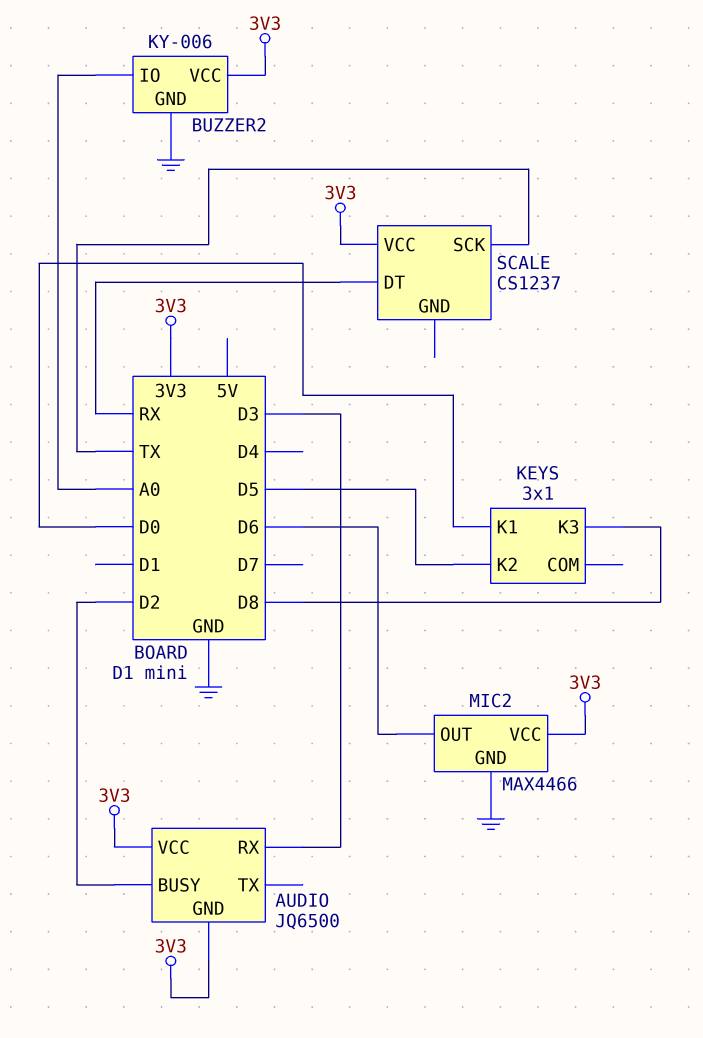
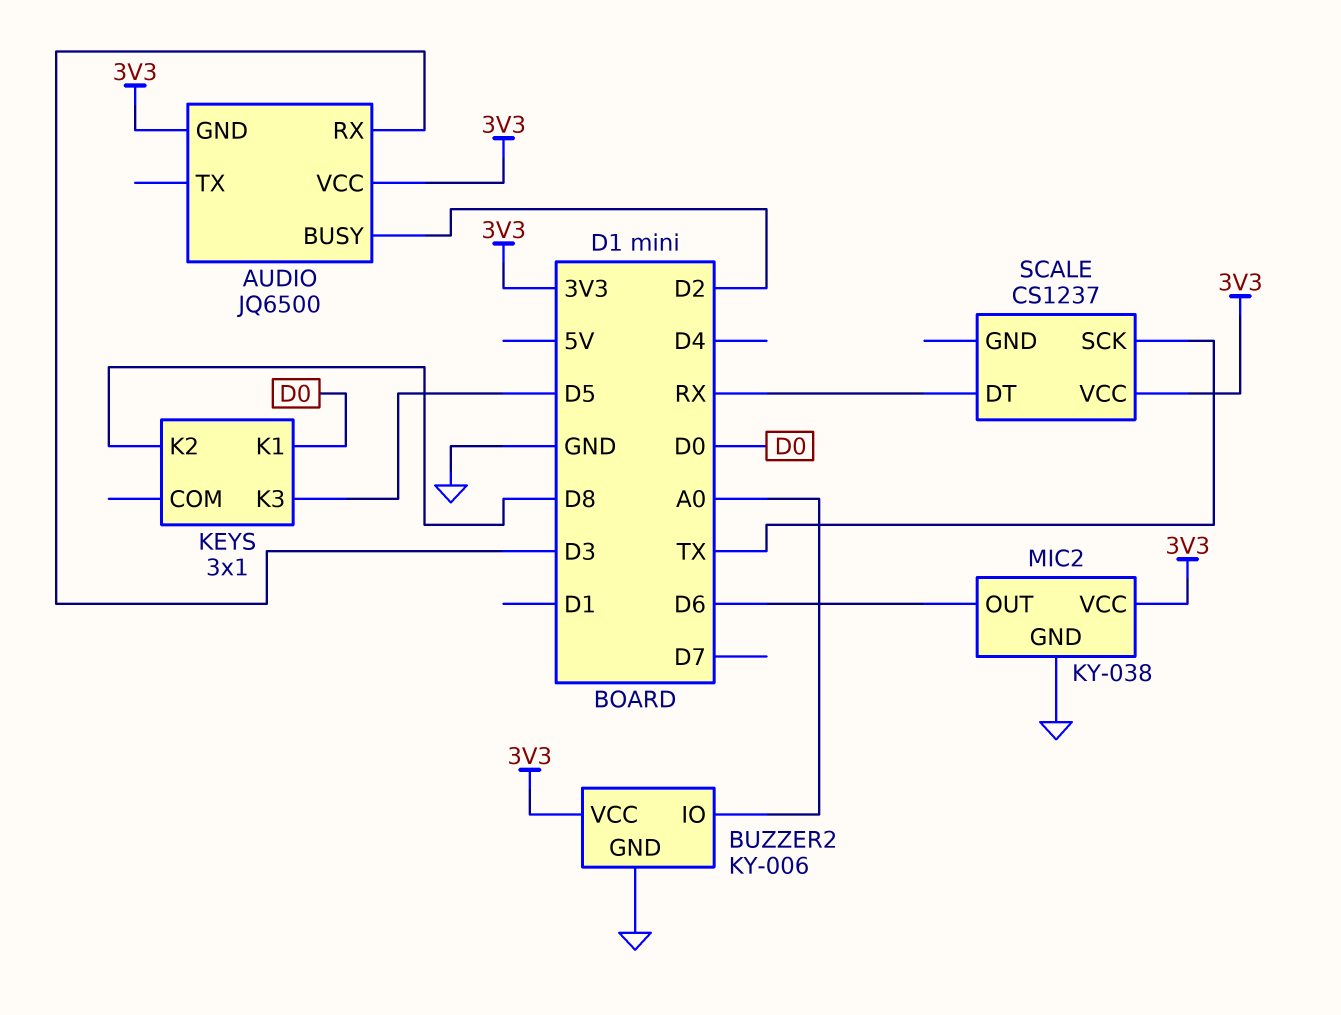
KEYS pin K2: D5 -> D8
KEYS pin K3: D8 -> D5
MIC2: MAX4466 -> KY-038

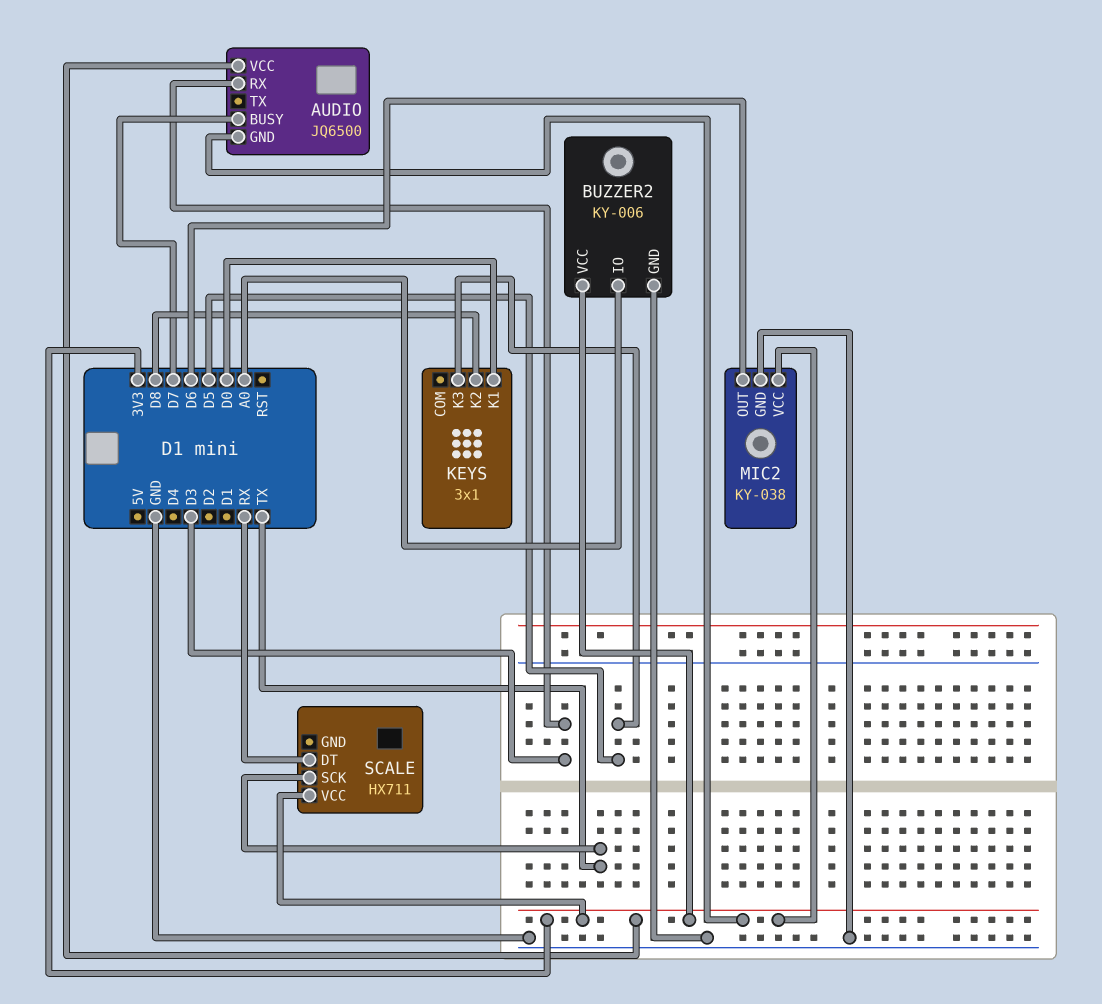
AUDIO pin BUSY: D2 -> D7
SCALE: CS1237 -> HX711

